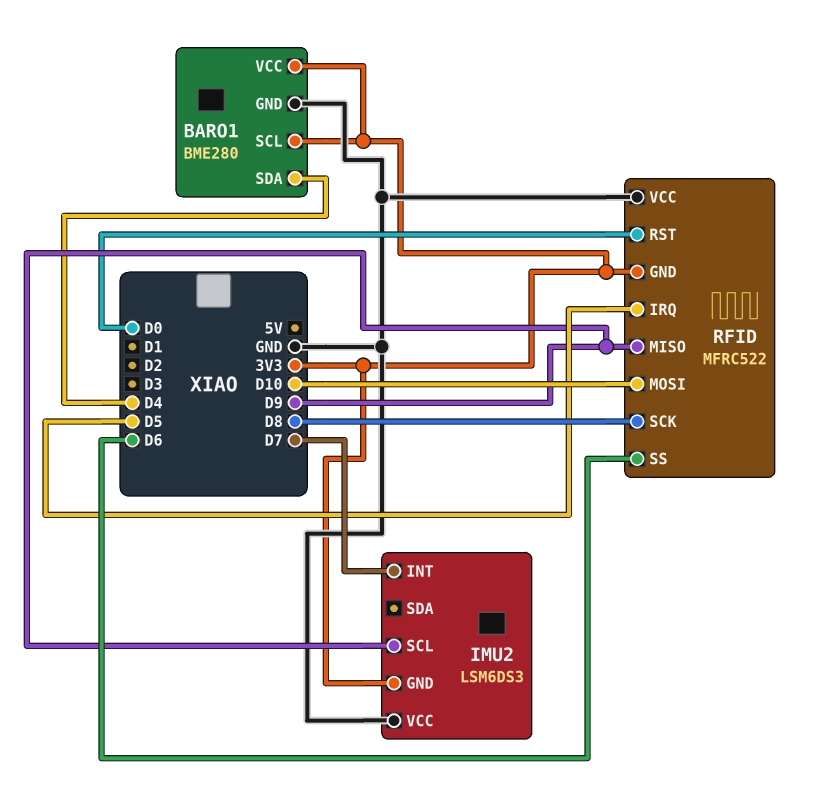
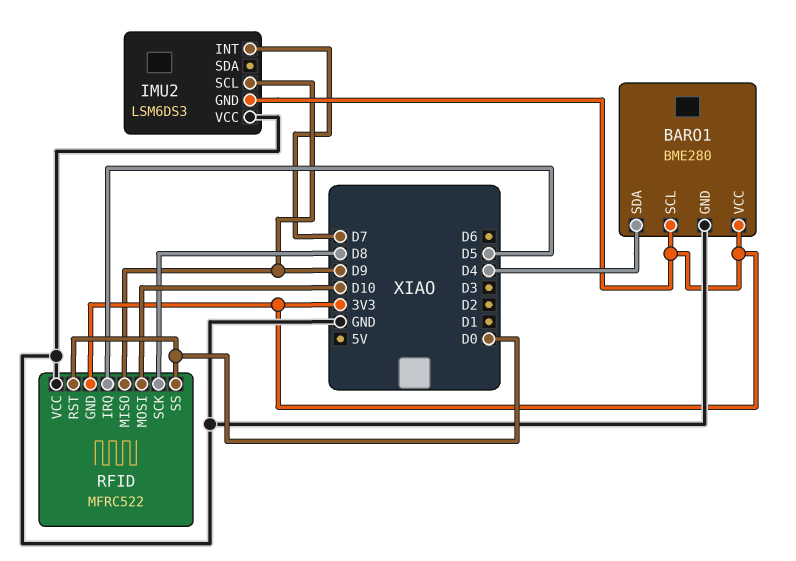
RFID pin SS: D6 -> D0

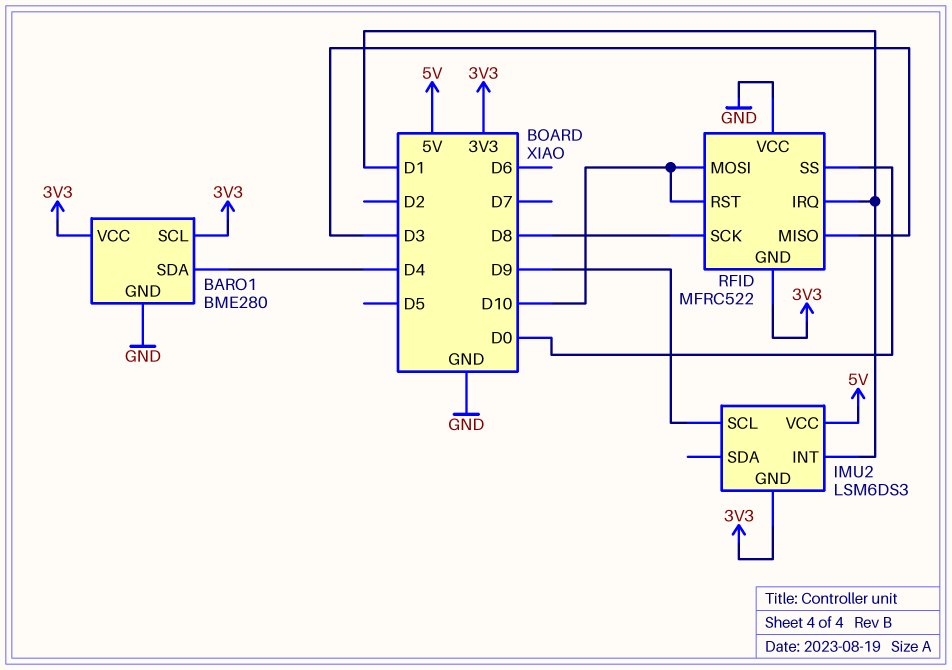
IMU2 pin INT: D7 -> D1
IMU2 pin VCC: GND -> 5V
RFID pin IRQ: D5 -> D1
RFID pin MISO: D9 -> D3
RFID pin RST: D0 -> D10

